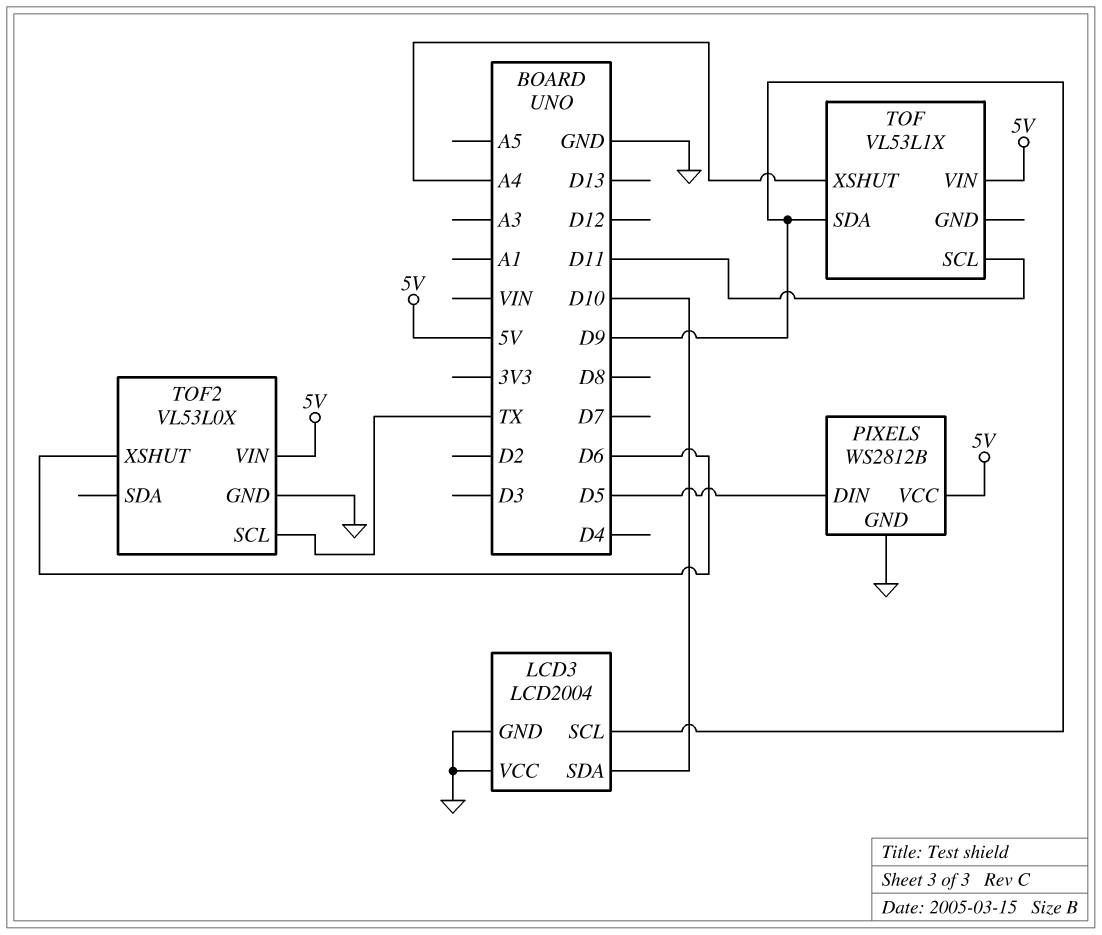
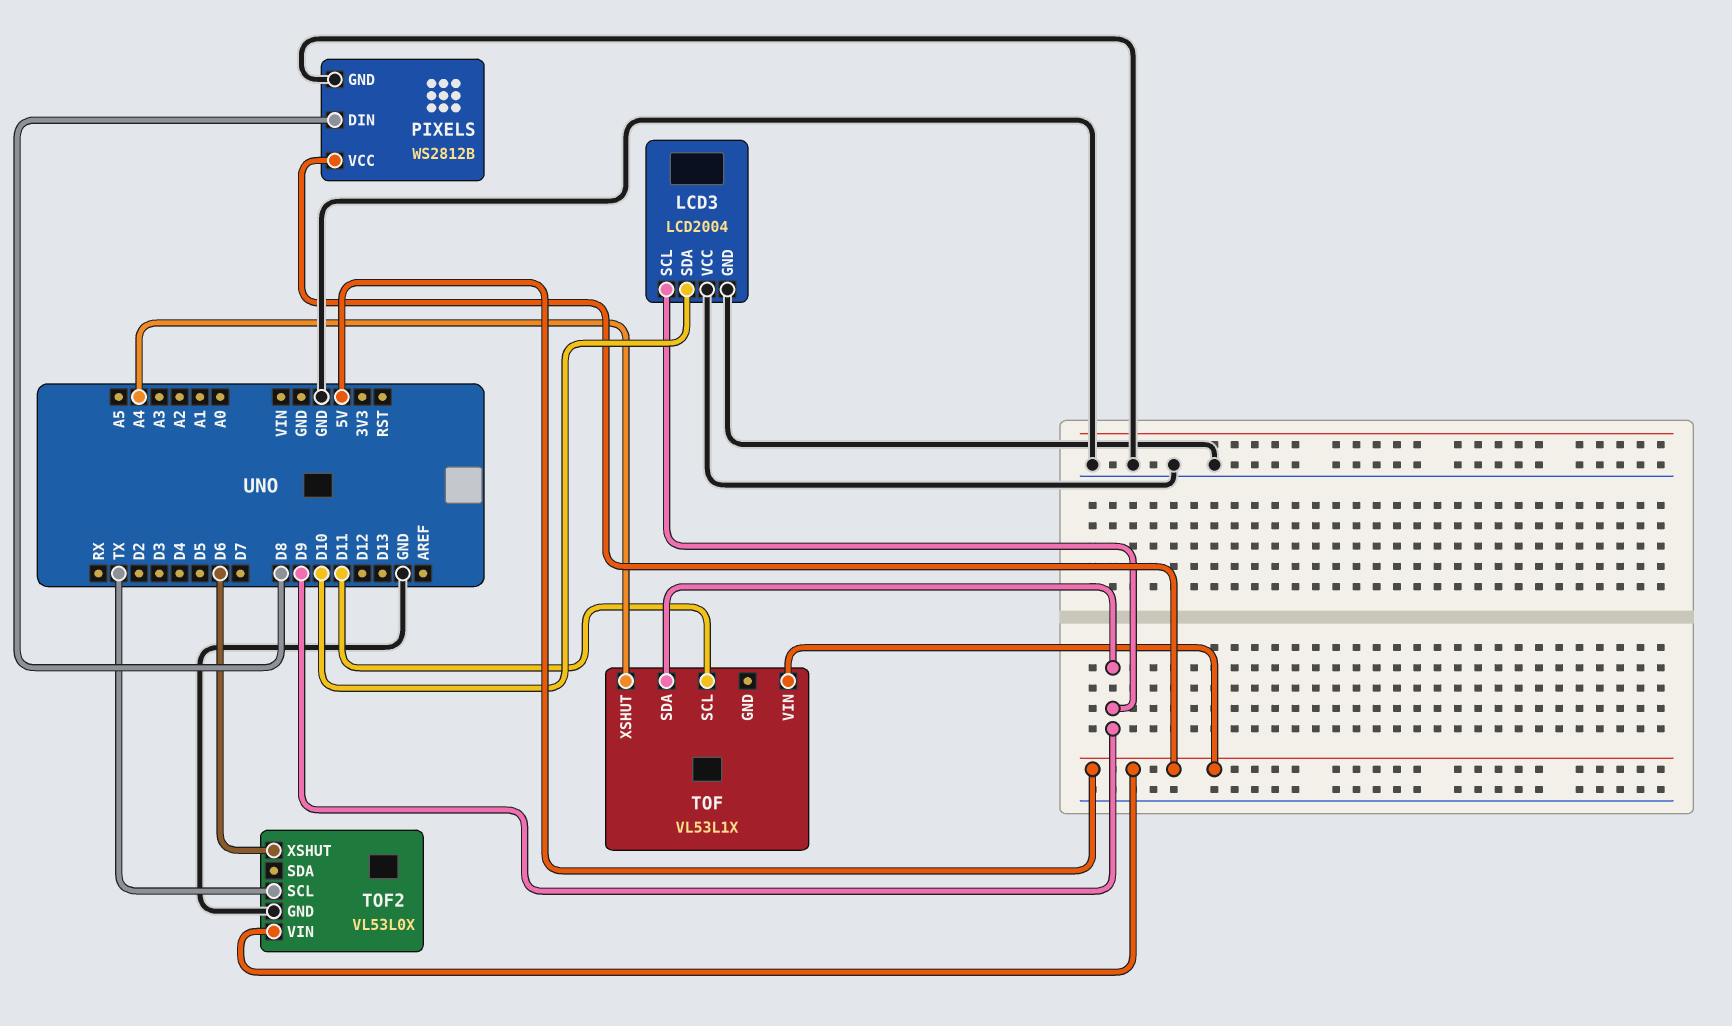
PIXELS pin DIN: D5 -> D8

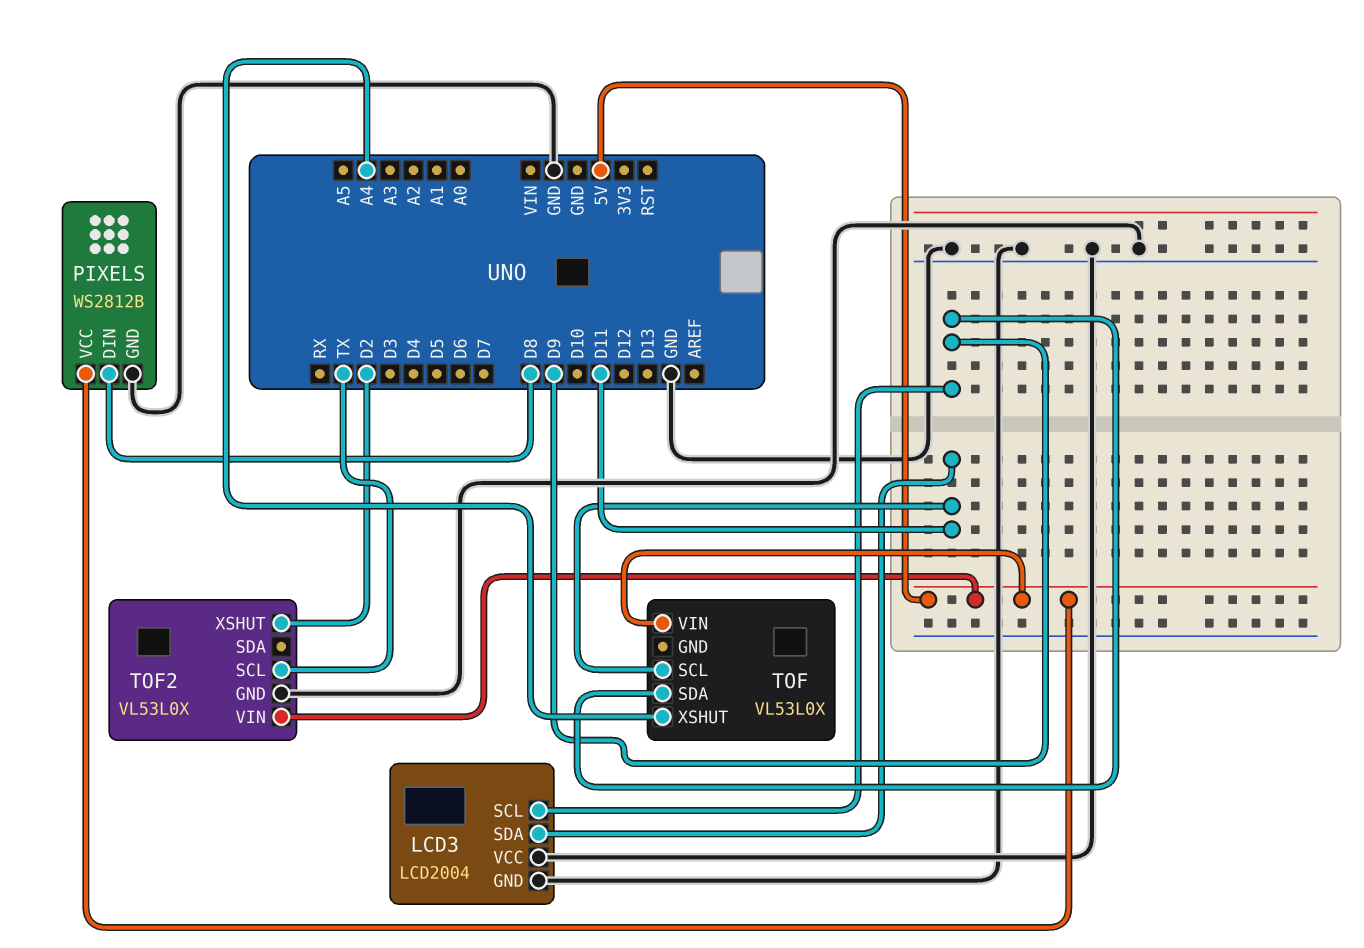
LCD3 pin SDA: D10 -> D11
TOF: VL53L1X -> VL53L0X
TOF2 pin XSHUT: D6 -> D2

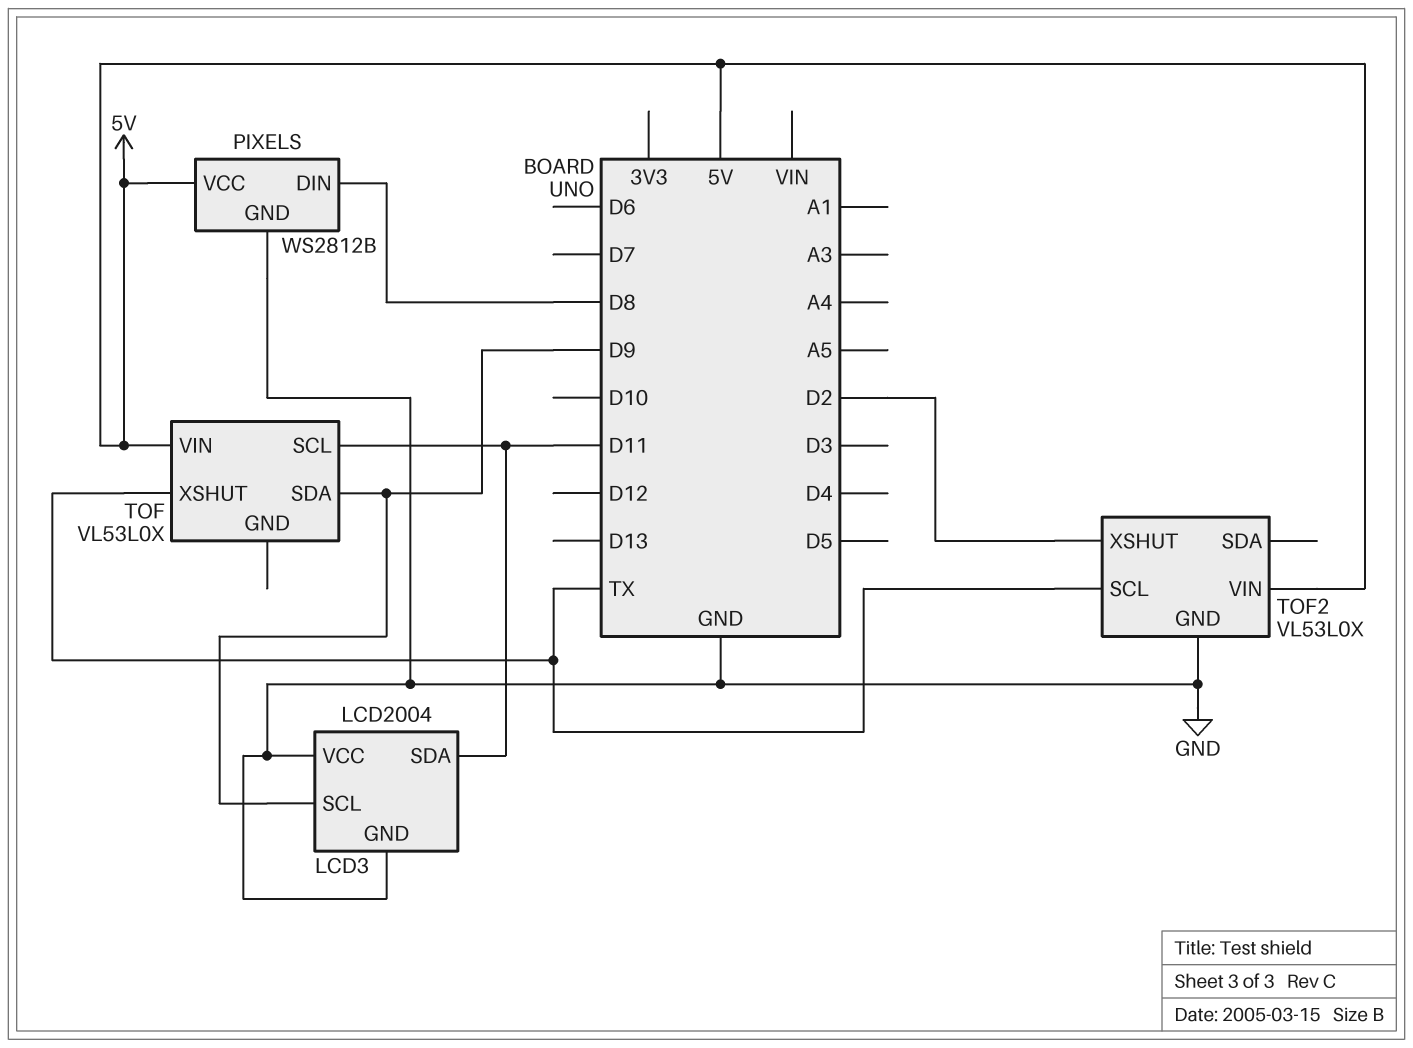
TOF pin XSHUT: A4 -> TX

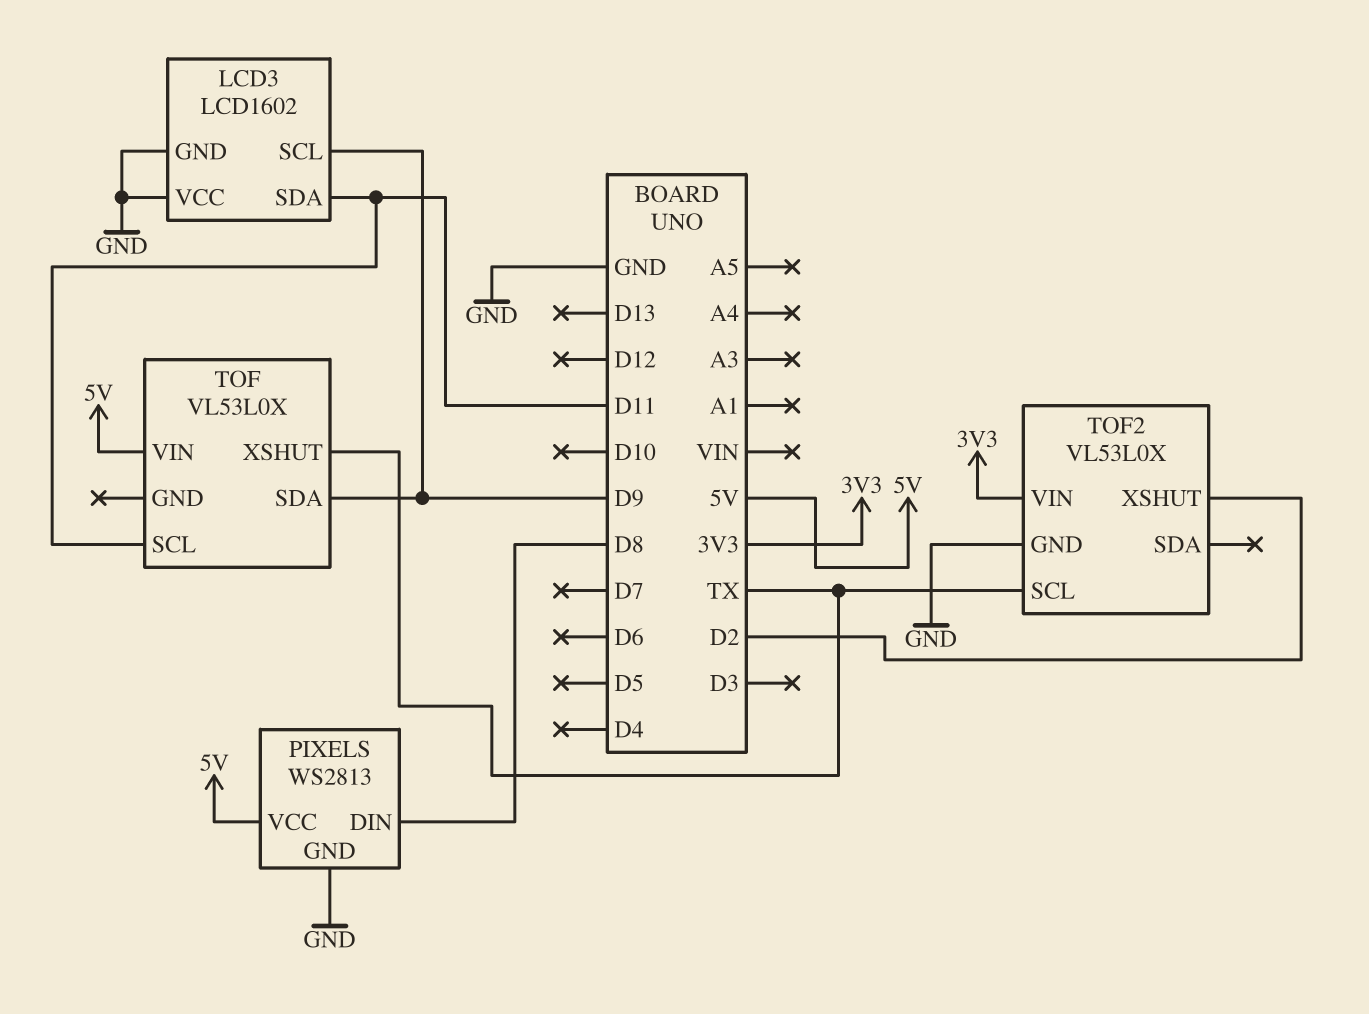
LCD3: LCD2004 -> LCD1602
PIXELS: WS2812B -> WS2813
TOF2 pin VIN: 5V -> 3V3

